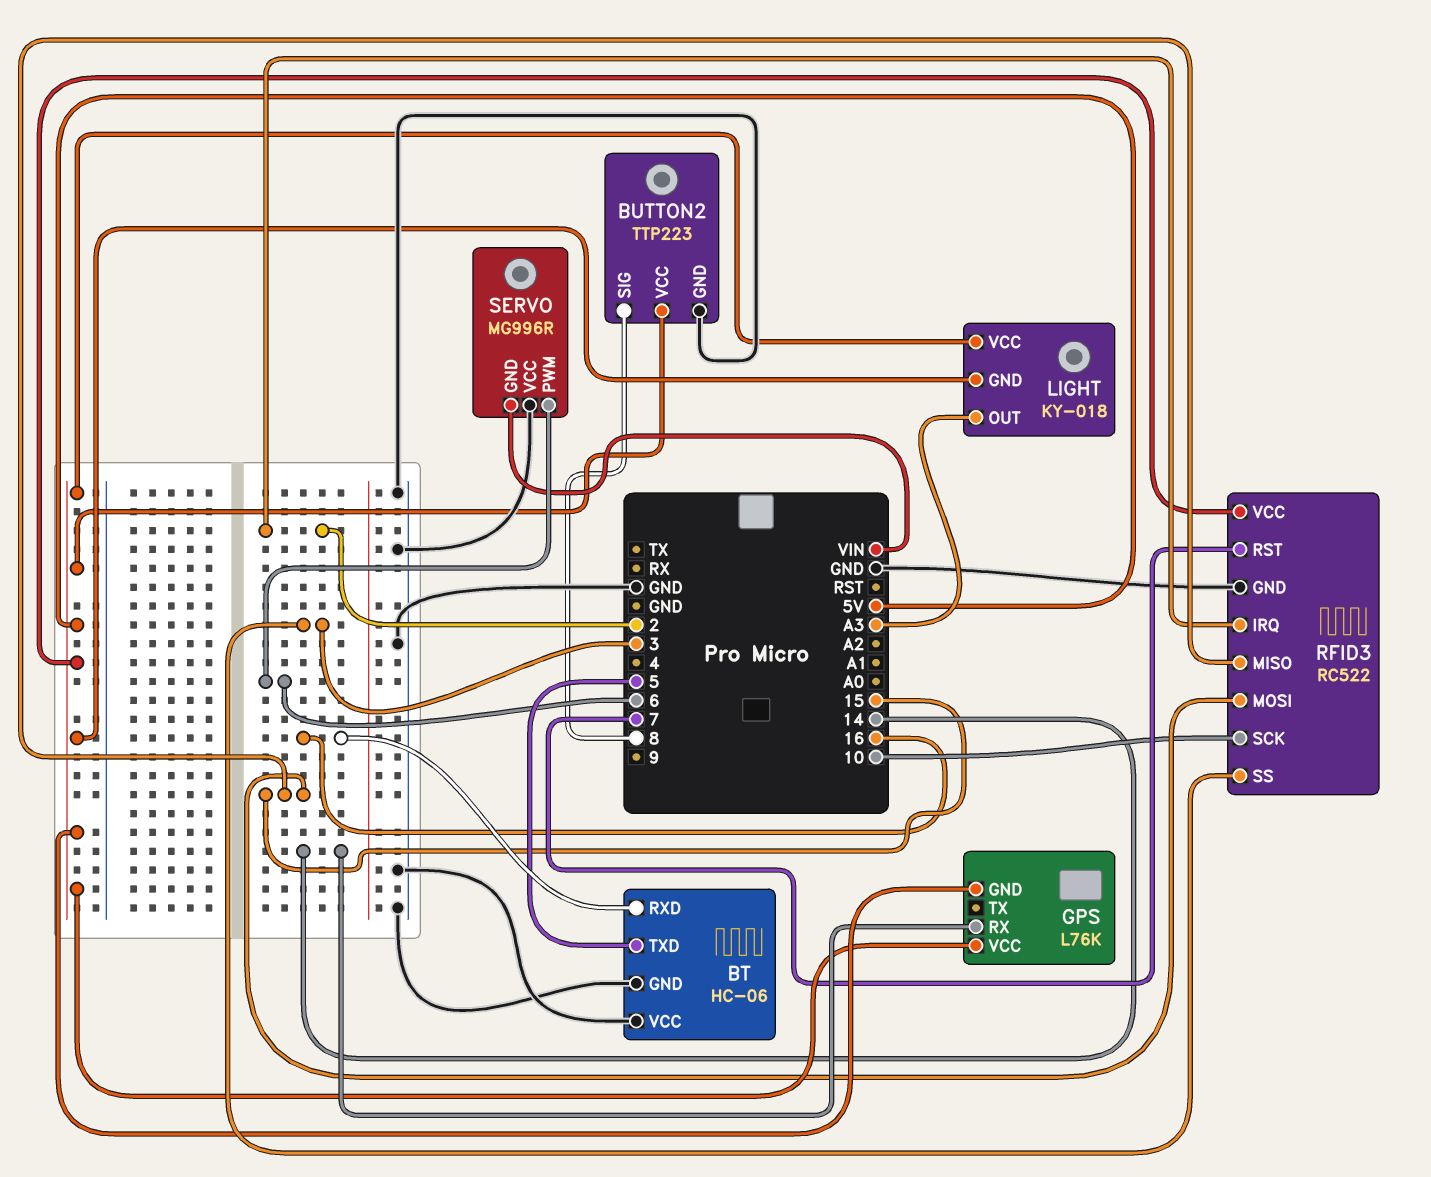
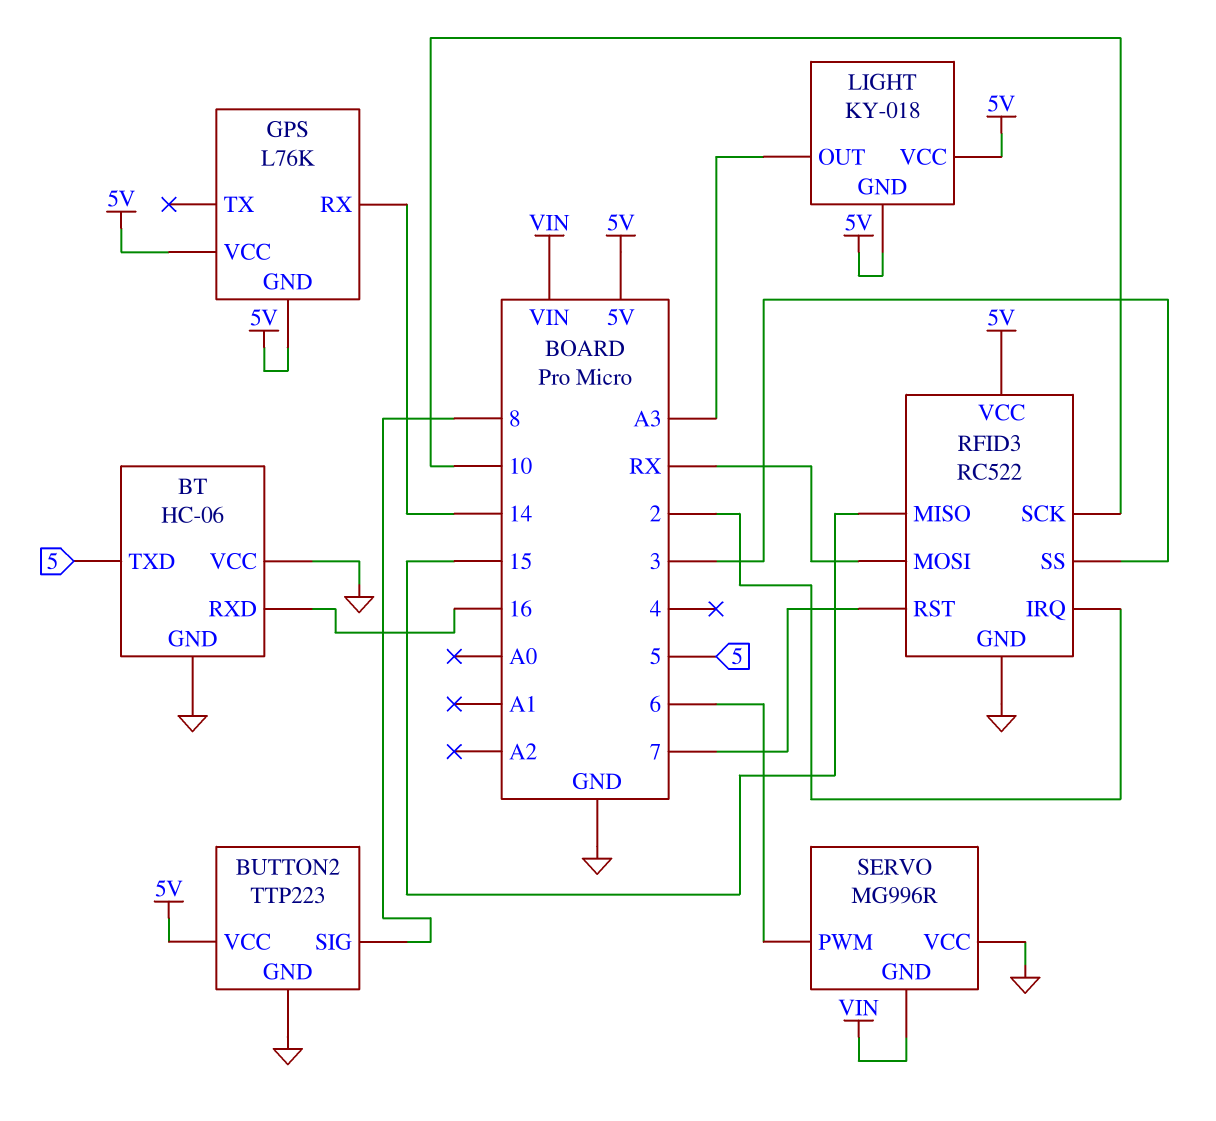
RFID3 pin MOSI: 15 -> RX

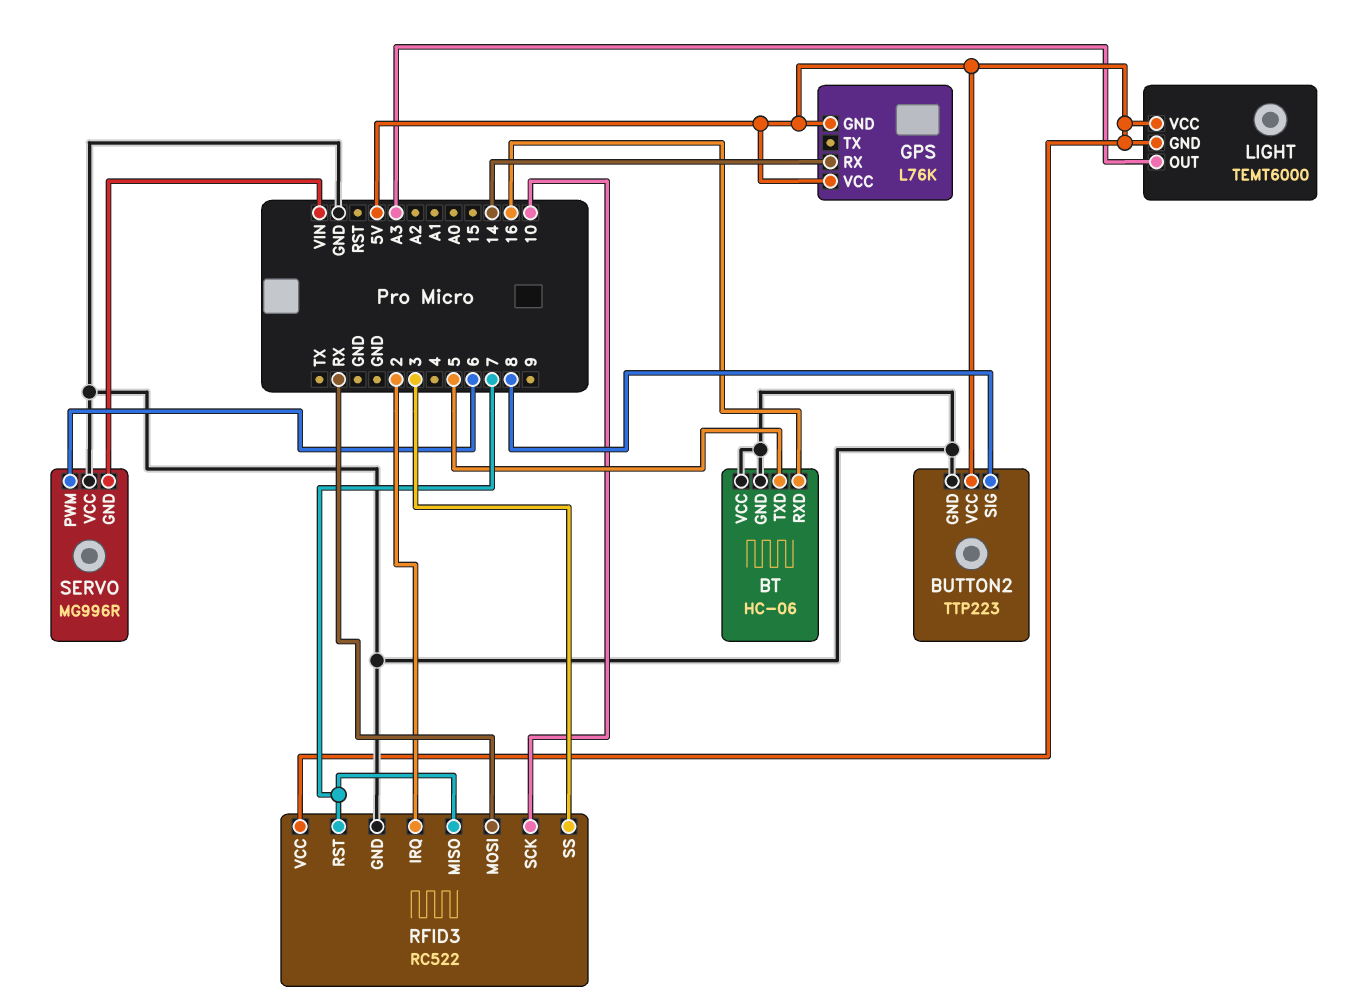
LIGHT: KY-018 -> TEMT6000
RFID3 pin MISO: 15 -> 7

